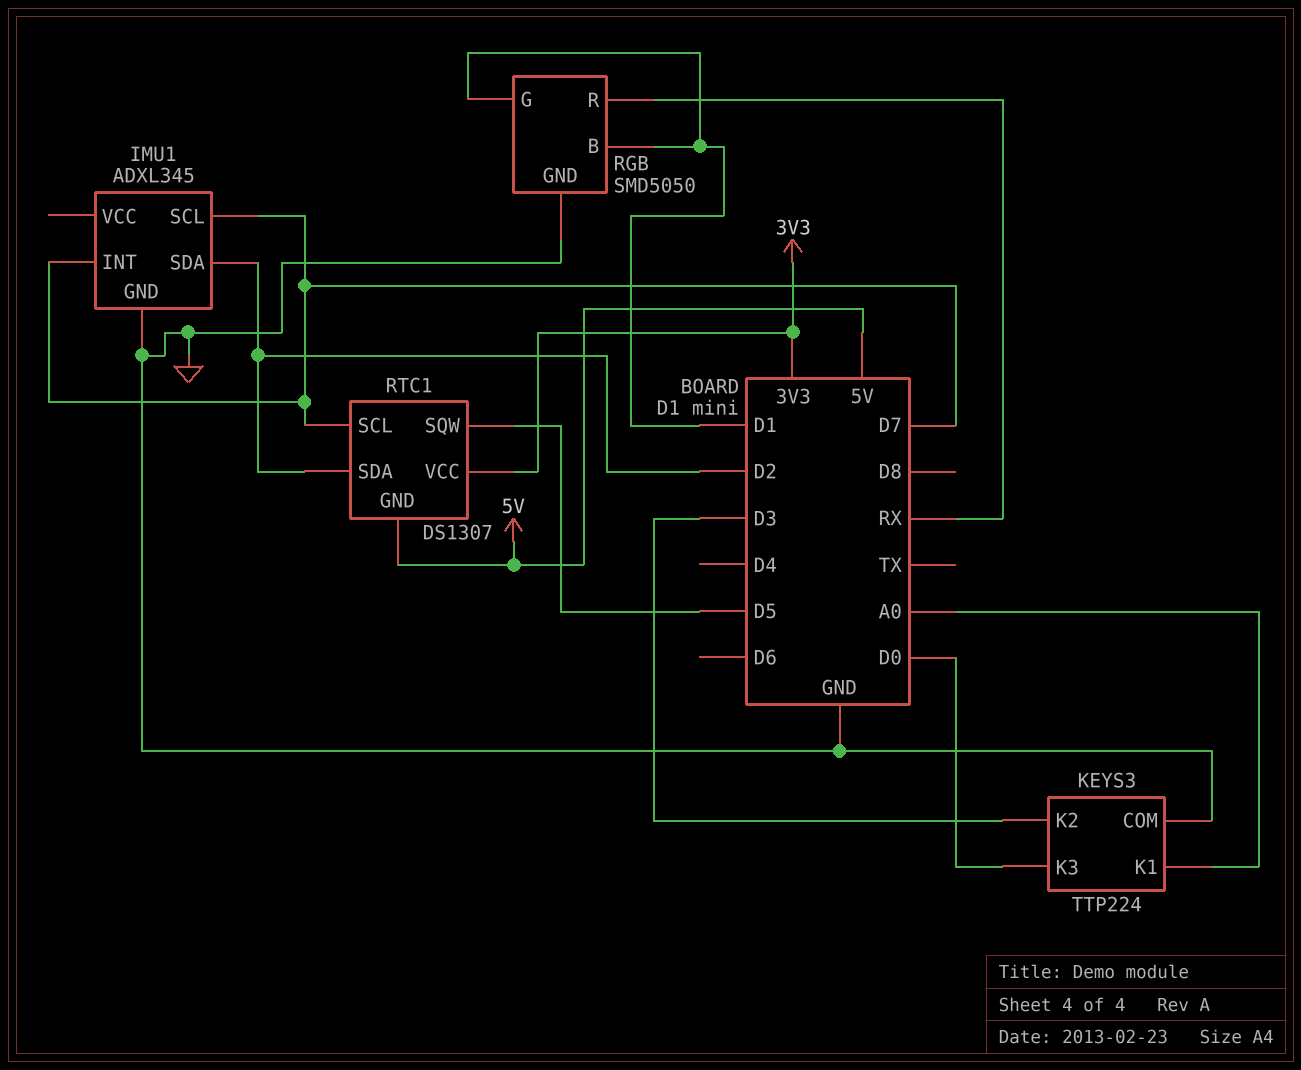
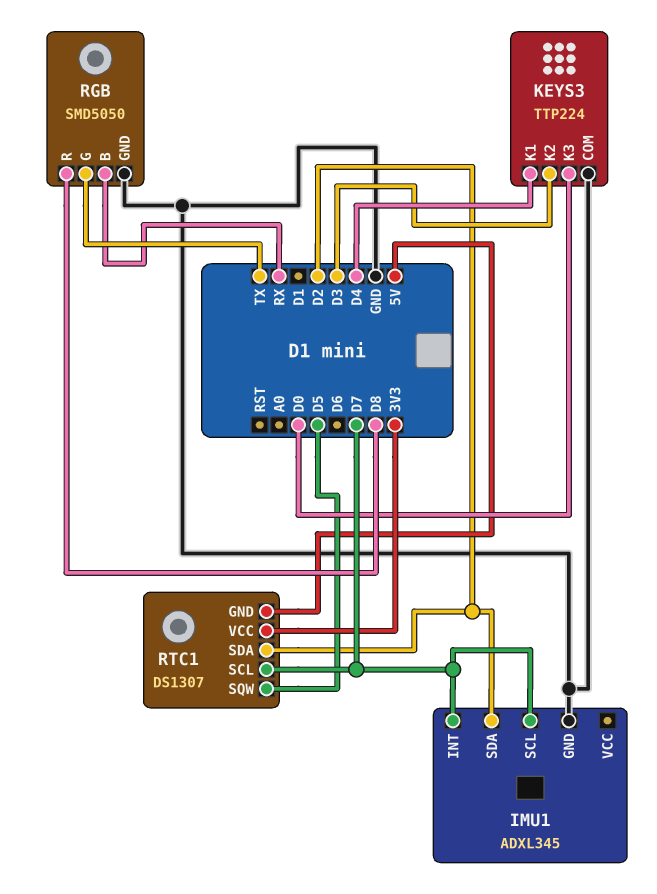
KEYS3 pin K1: A0 -> D4
RGB pin B: D1 -> RX
RGB pin G: D1 -> TX
RGB pin R: RX -> D8

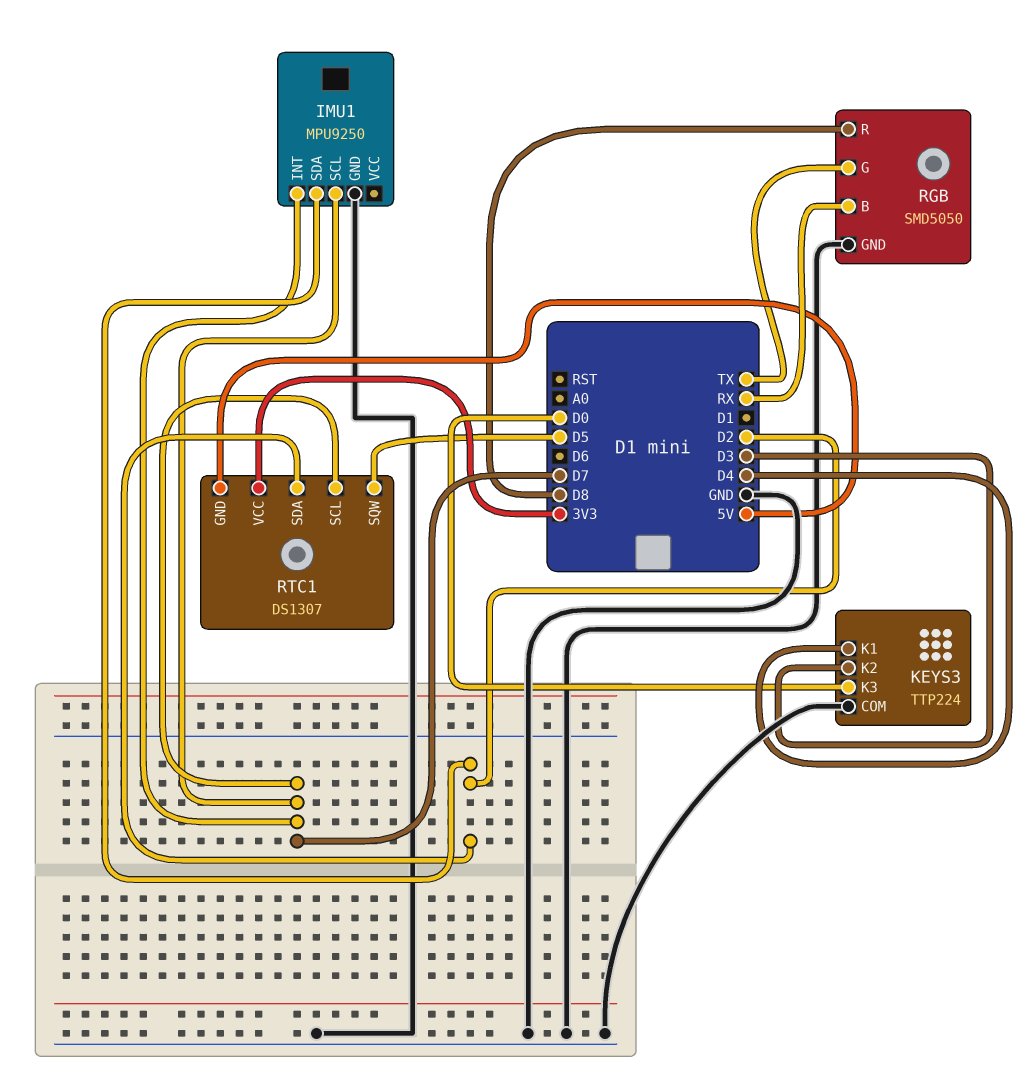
IMU1: ADXL345 -> MPU9250

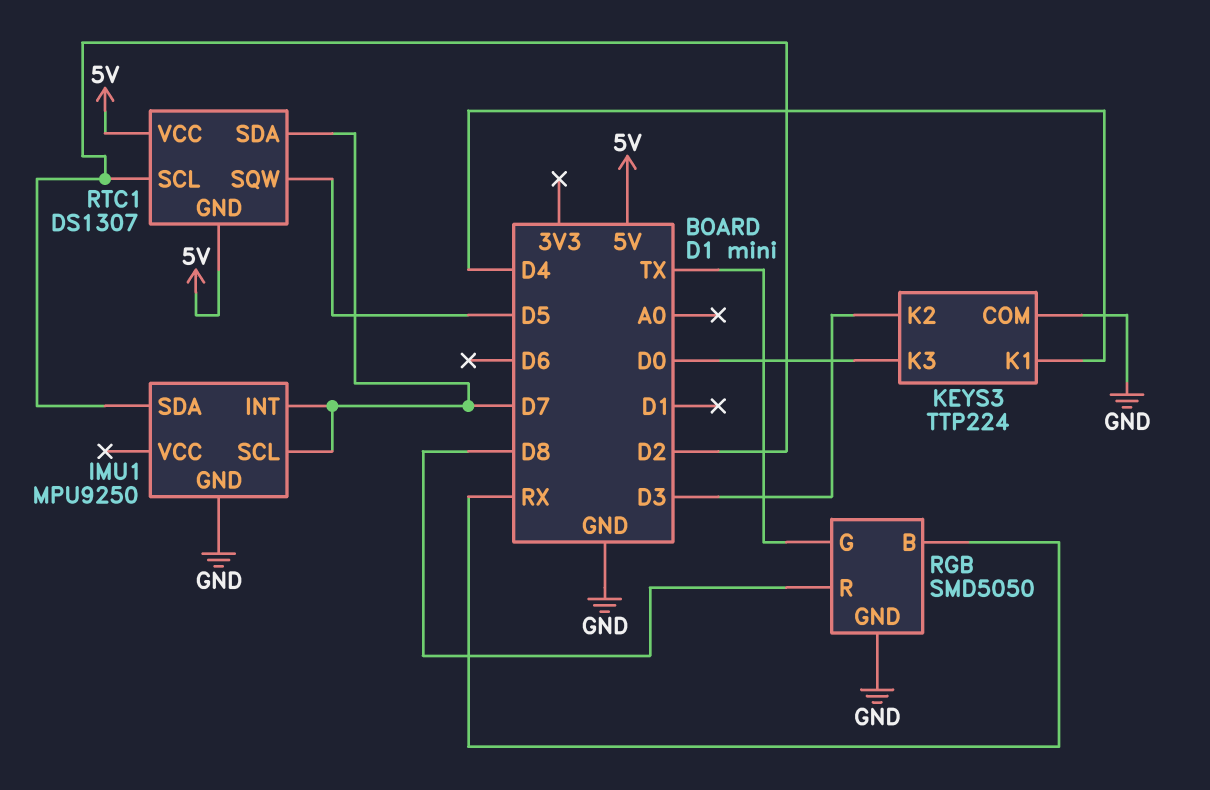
RTC1 pin SCL: D7 -> D2
RTC1 pin SDA: D2 -> D7
RTC1 pin VCC: 3V3 -> 5V

